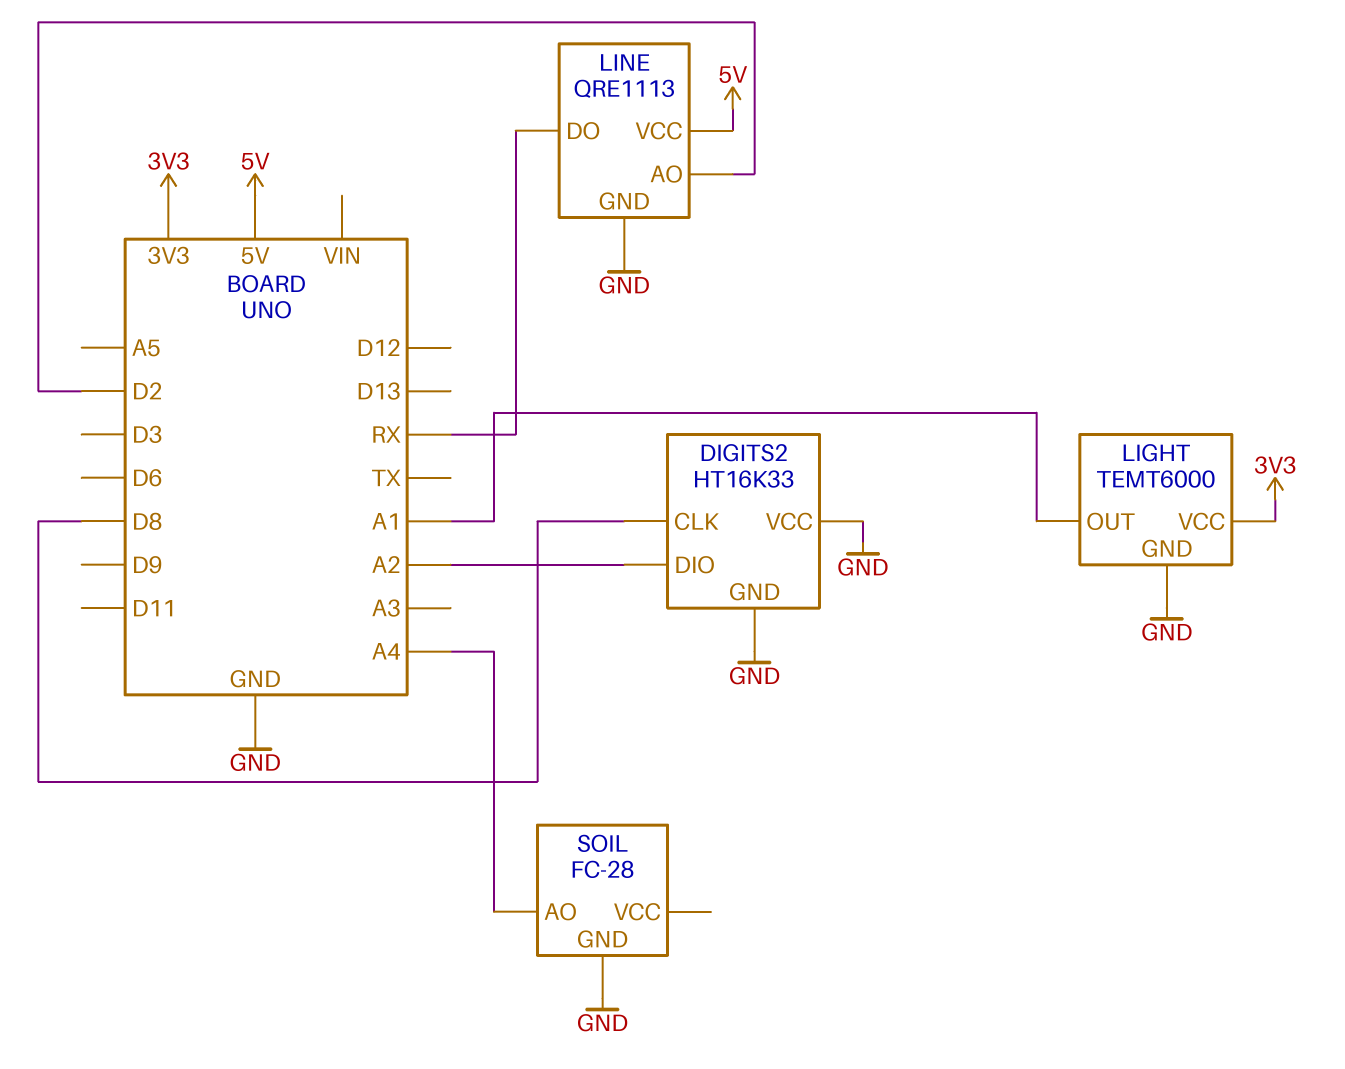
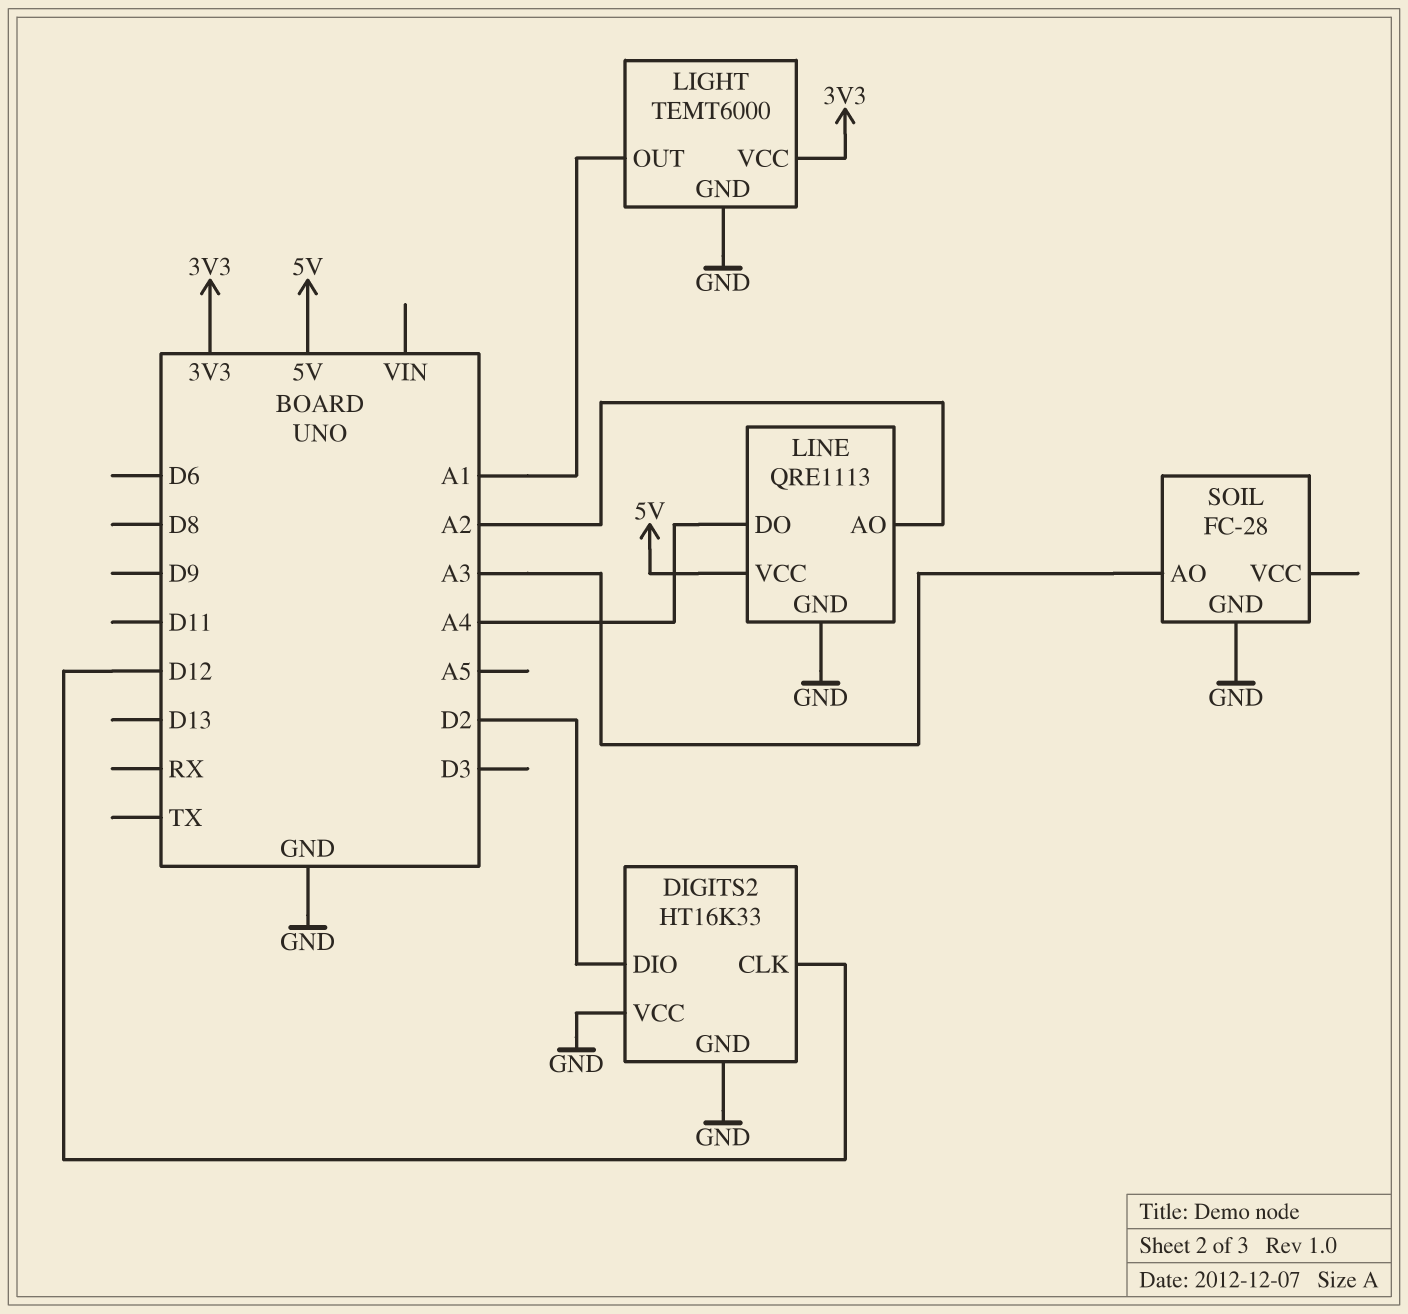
DIGITS2 pin CLK: D8 -> D12
DIGITS2 pin DIO: A2 -> D2
LINE pin AO: D2 -> A2
LINE pin DO: RX -> A4
SOIL pin AO: A4 -> A3

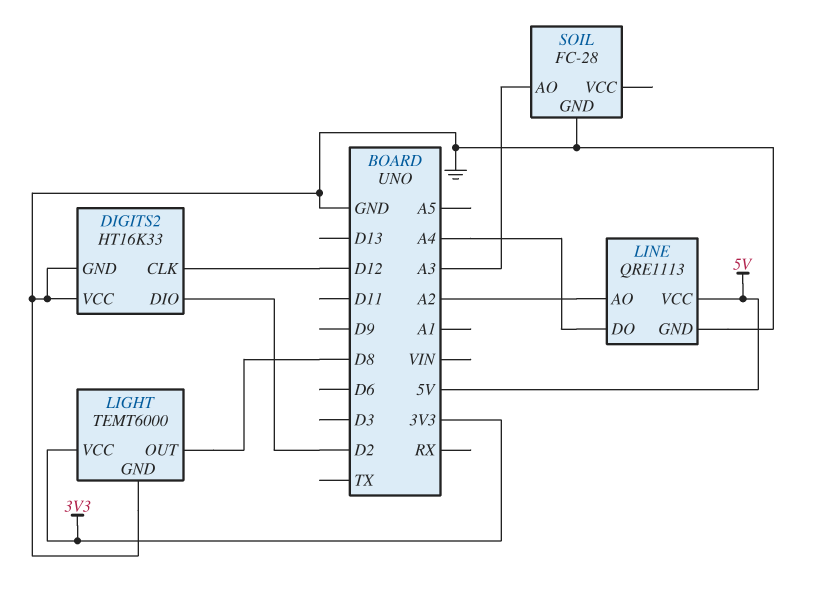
LIGHT pin OUT: A1 -> D8

